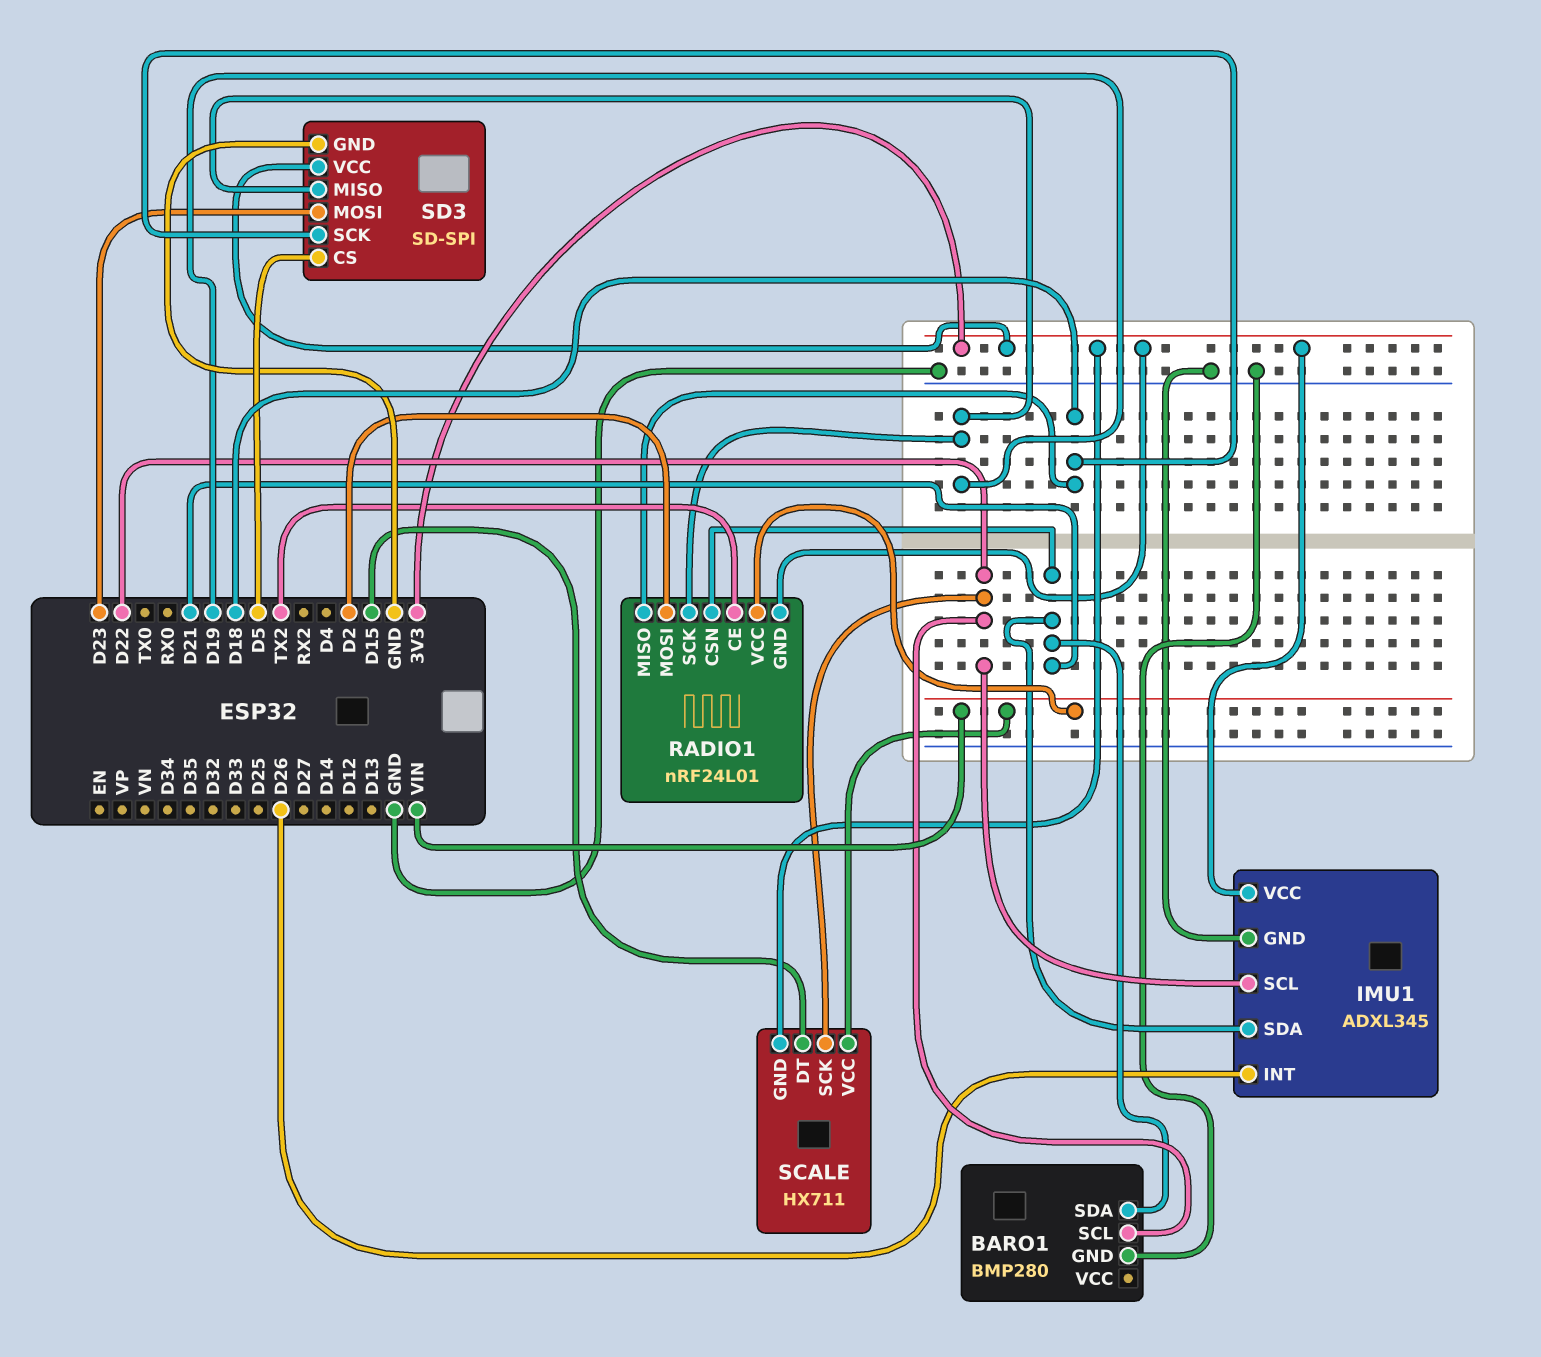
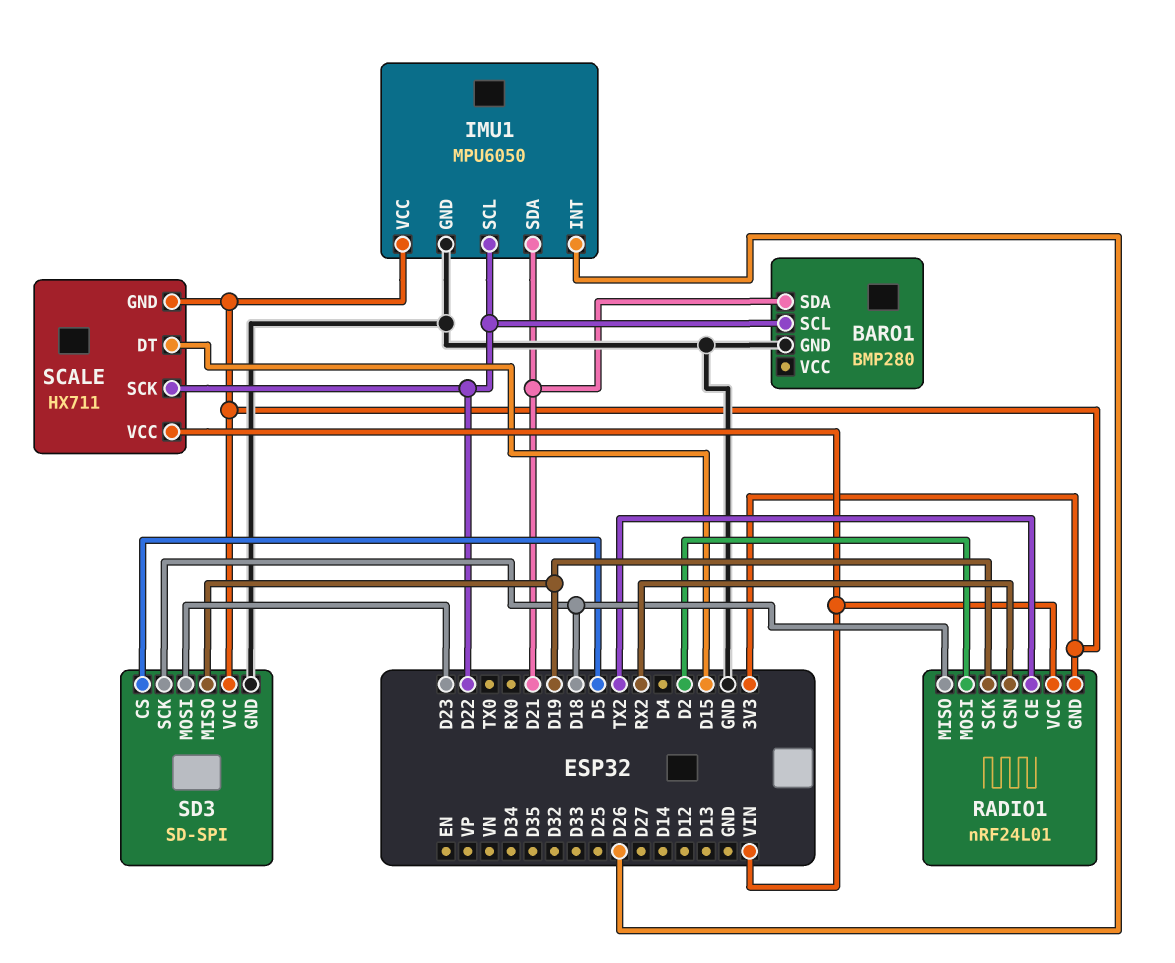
IMU1: ADXL345 -> MPU6050
RADIO1 pin CSN: D21 -> RX2

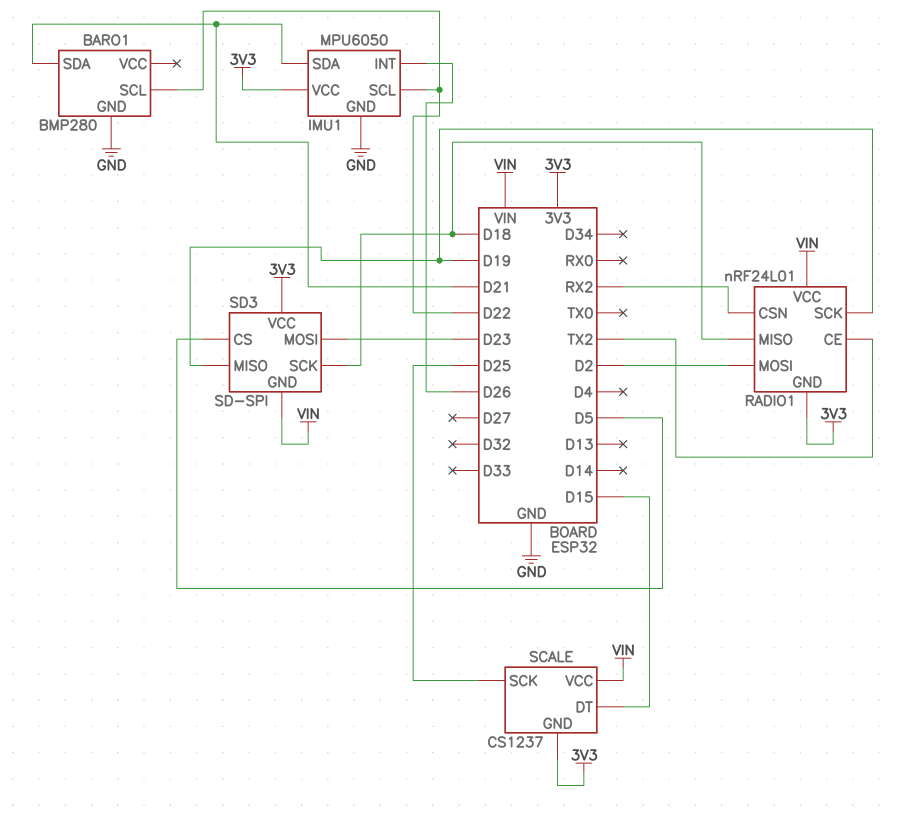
SCALE: HX711 -> CS1237
SCALE pin SCK: D22 -> D25
SD3 pin GND: GND -> VIN

